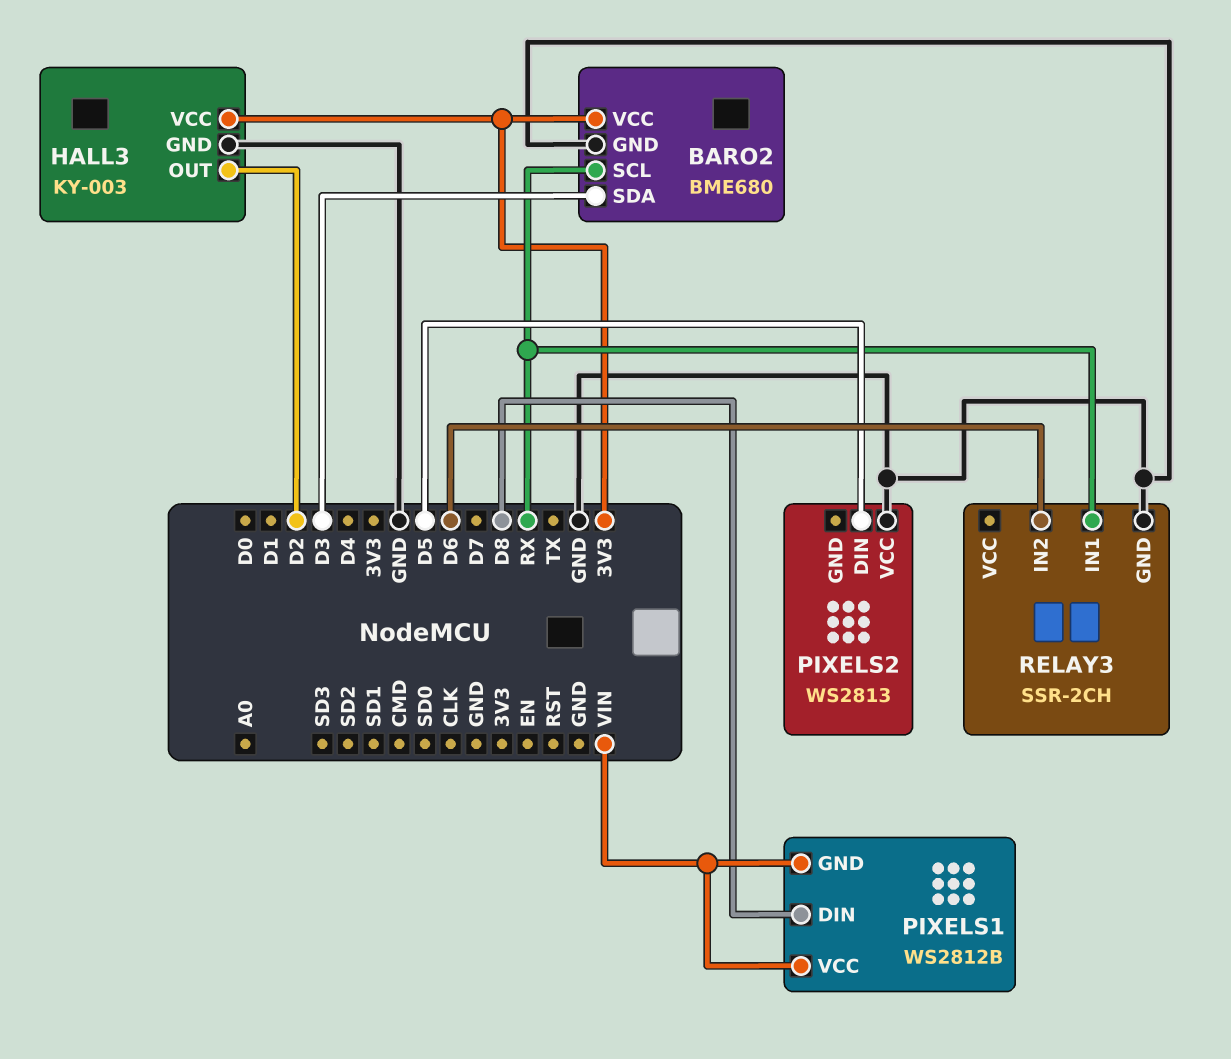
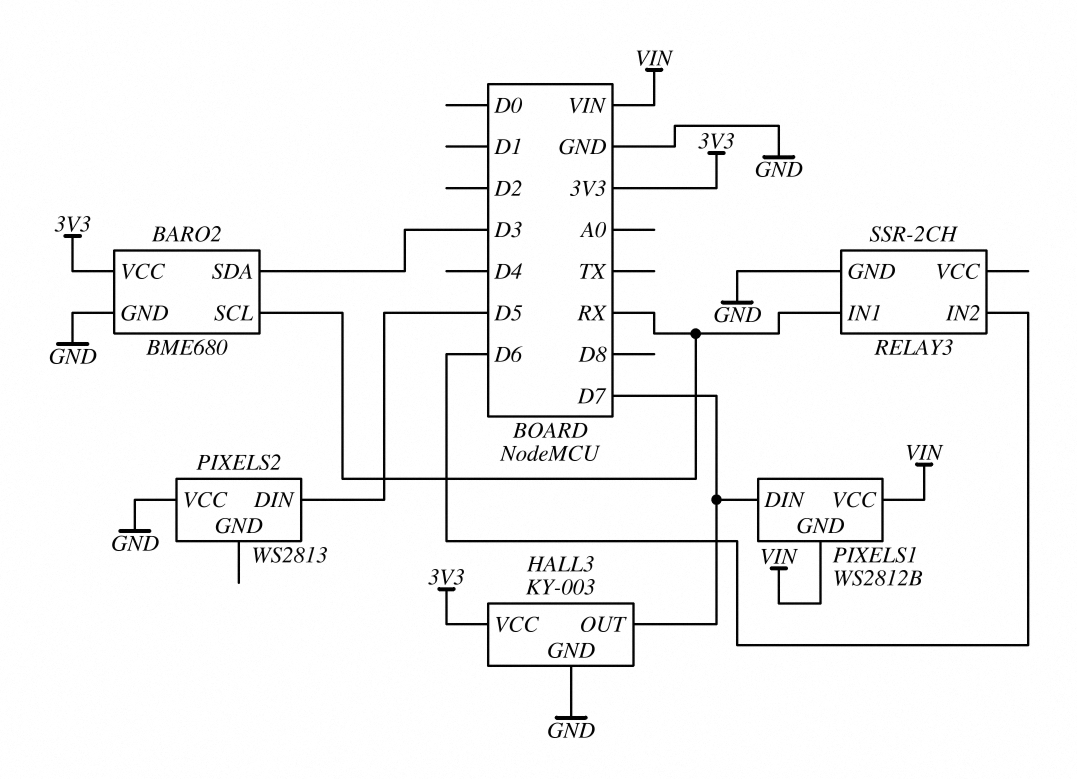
HALL3 pin OUT: D2 -> D7
PIXELS1 pin DIN: D8 -> D7

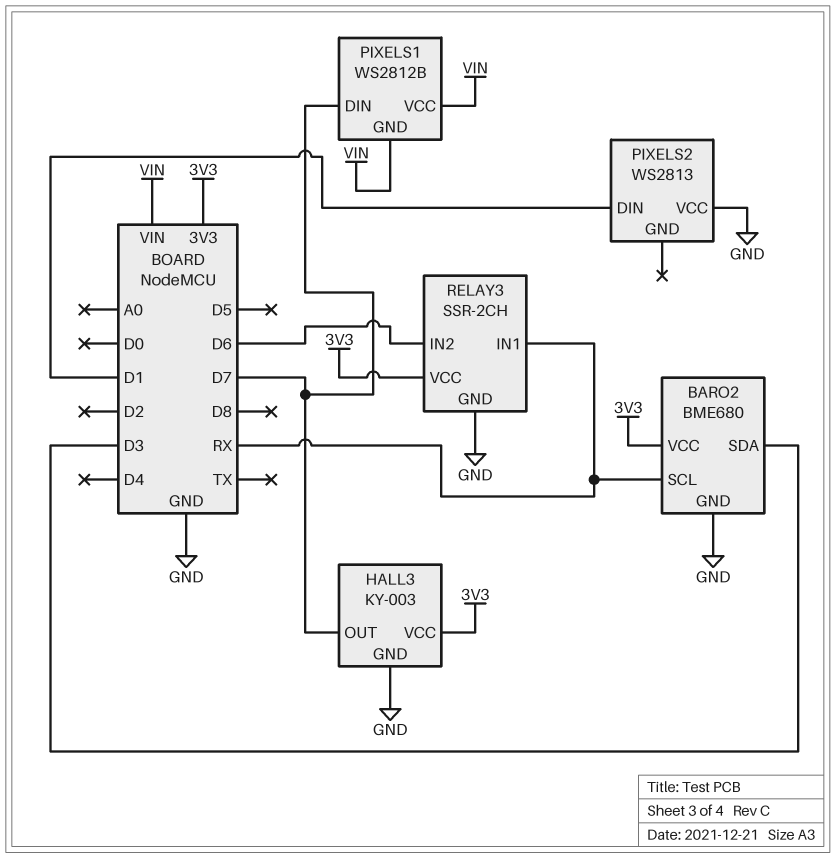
PIXELS2 pin DIN: D5 -> D1
RELAY3 pin VCC: none -> 3V3

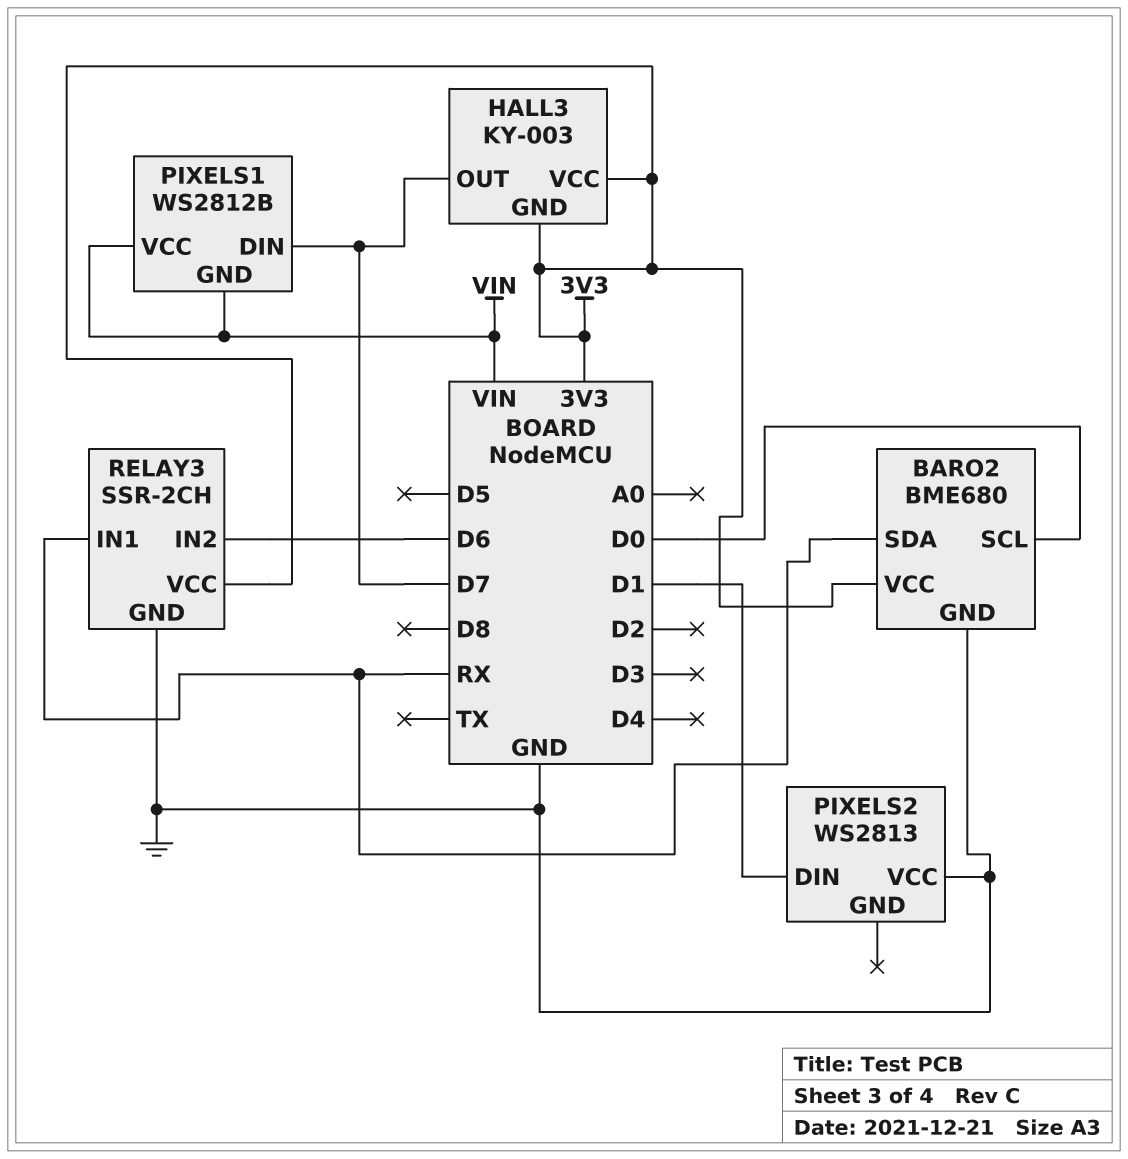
BARO2 pin SCL: RX -> D0
BARO2 pin SDA: D3 -> RX
HALL3 pin GND: GND -> 3V3

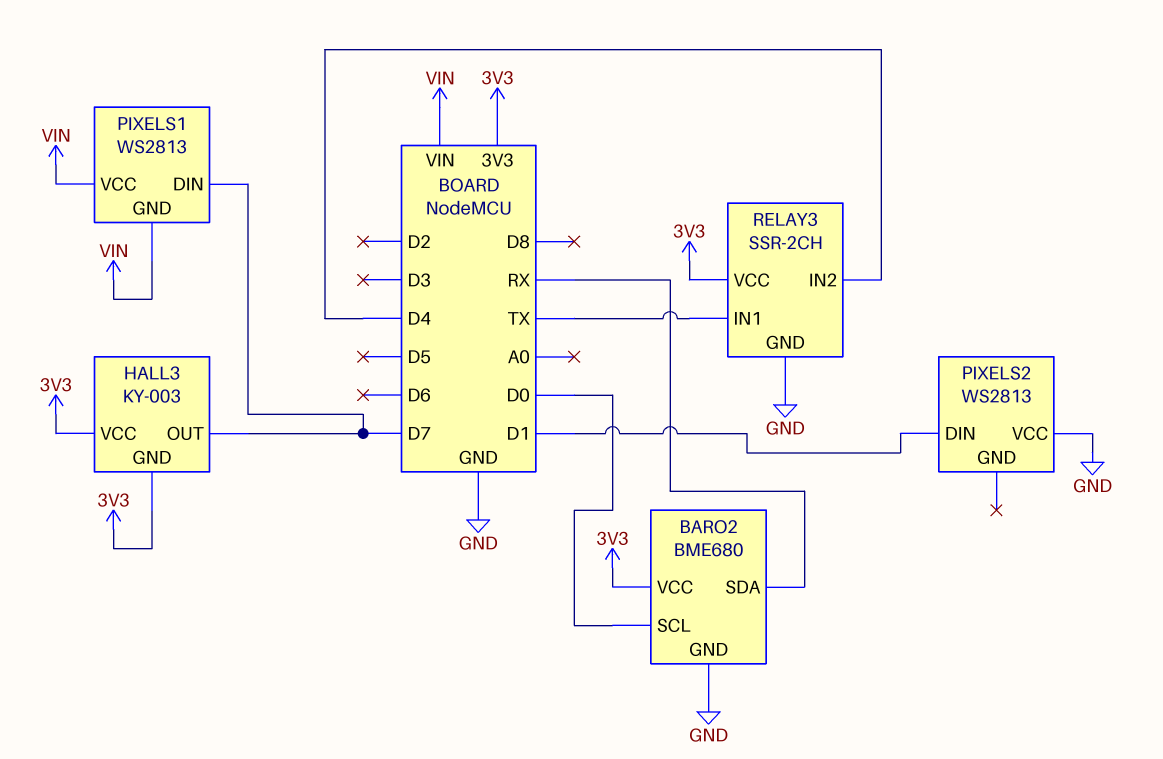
PIXELS1: WS2812B -> WS2813
RELAY3 pin IN1: RX -> TX
RELAY3 pin IN2: D6 -> D4

